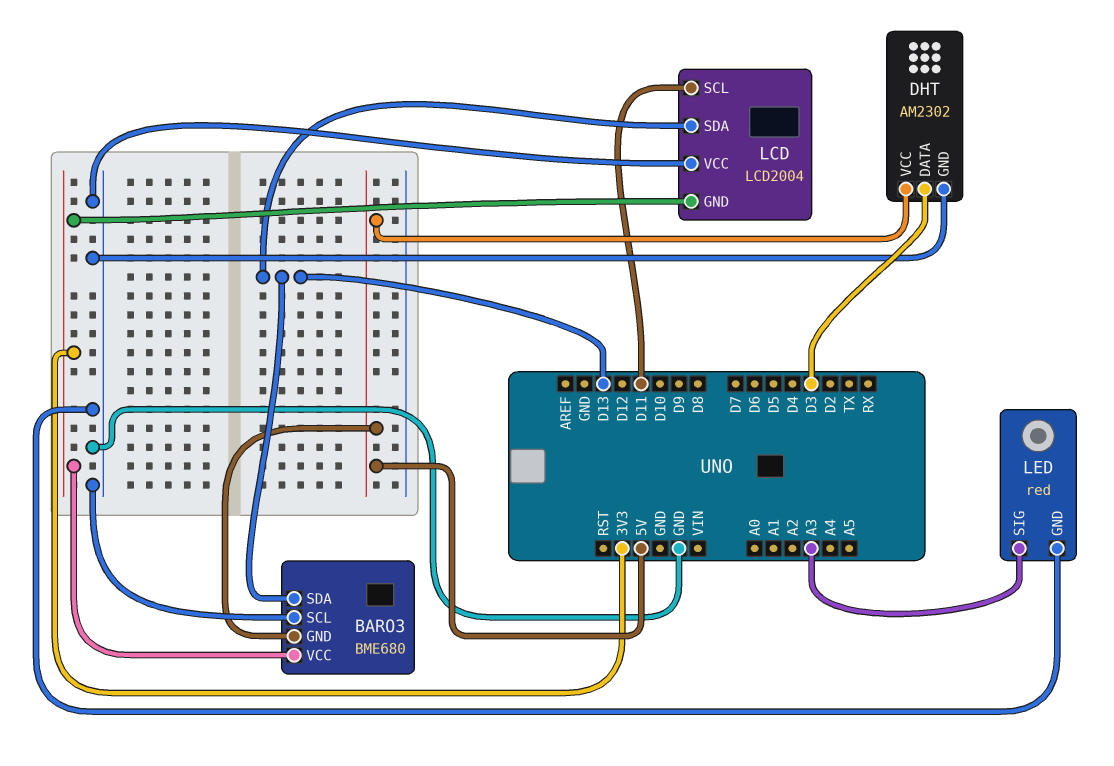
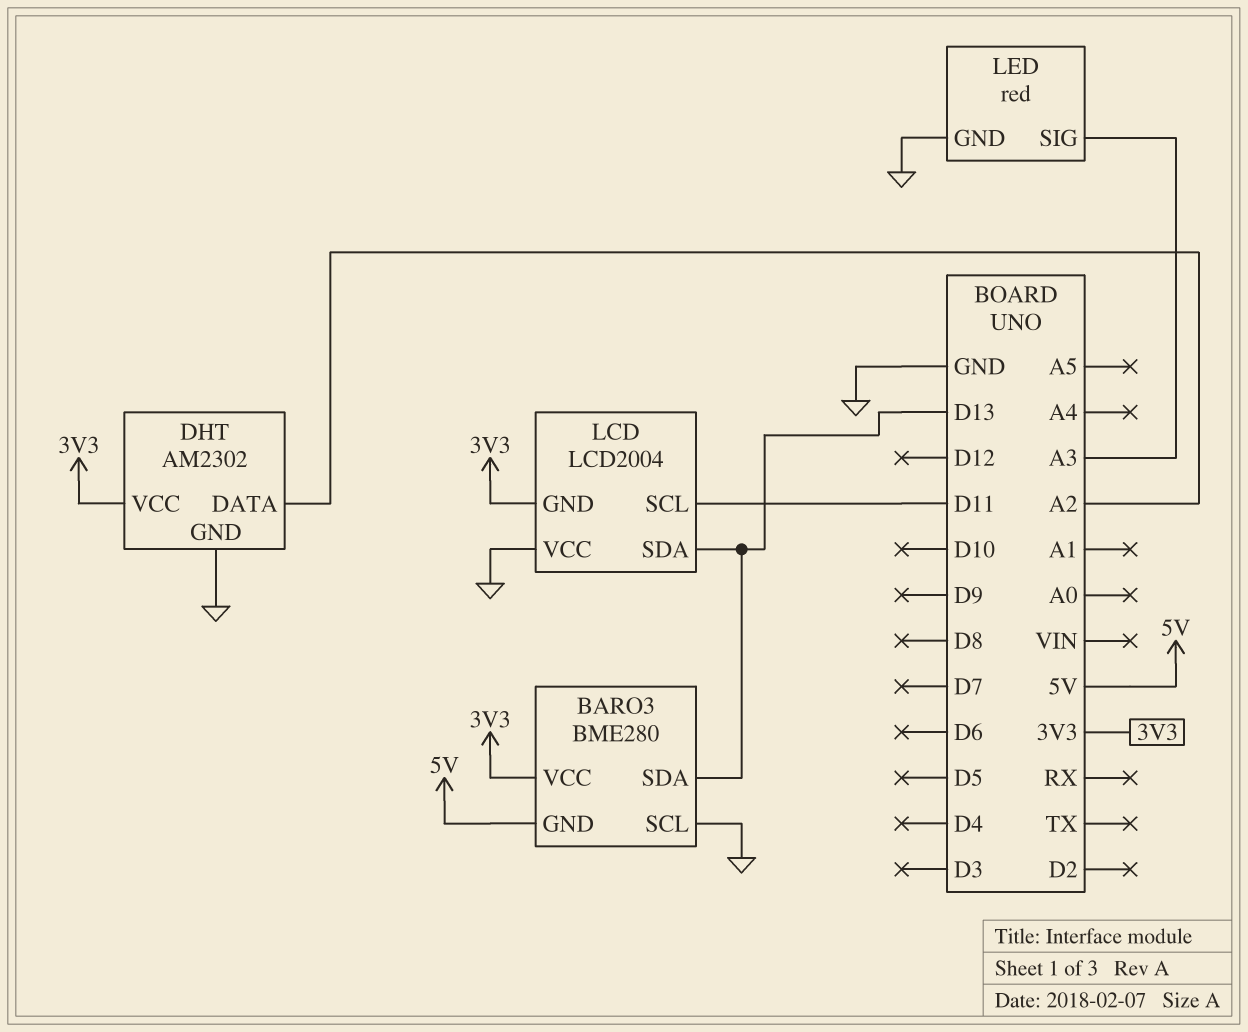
BARO3: BME680 -> BME280
DHT pin DATA: D3 -> A2
DHT pin VCC: 5V -> 3V3

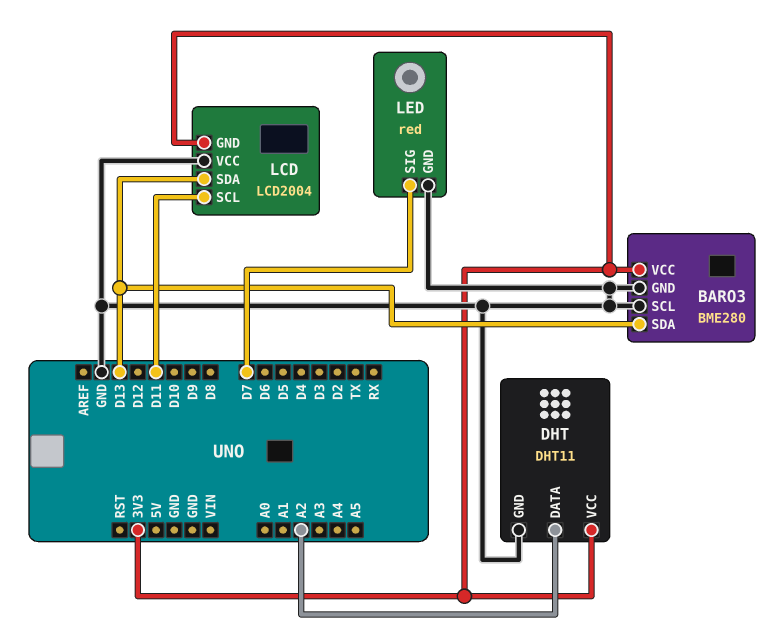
BARO3 pin GND: 5V -> GND
DHT: AM2302 -> DHT11
LED pin SIG: A3 -> D7

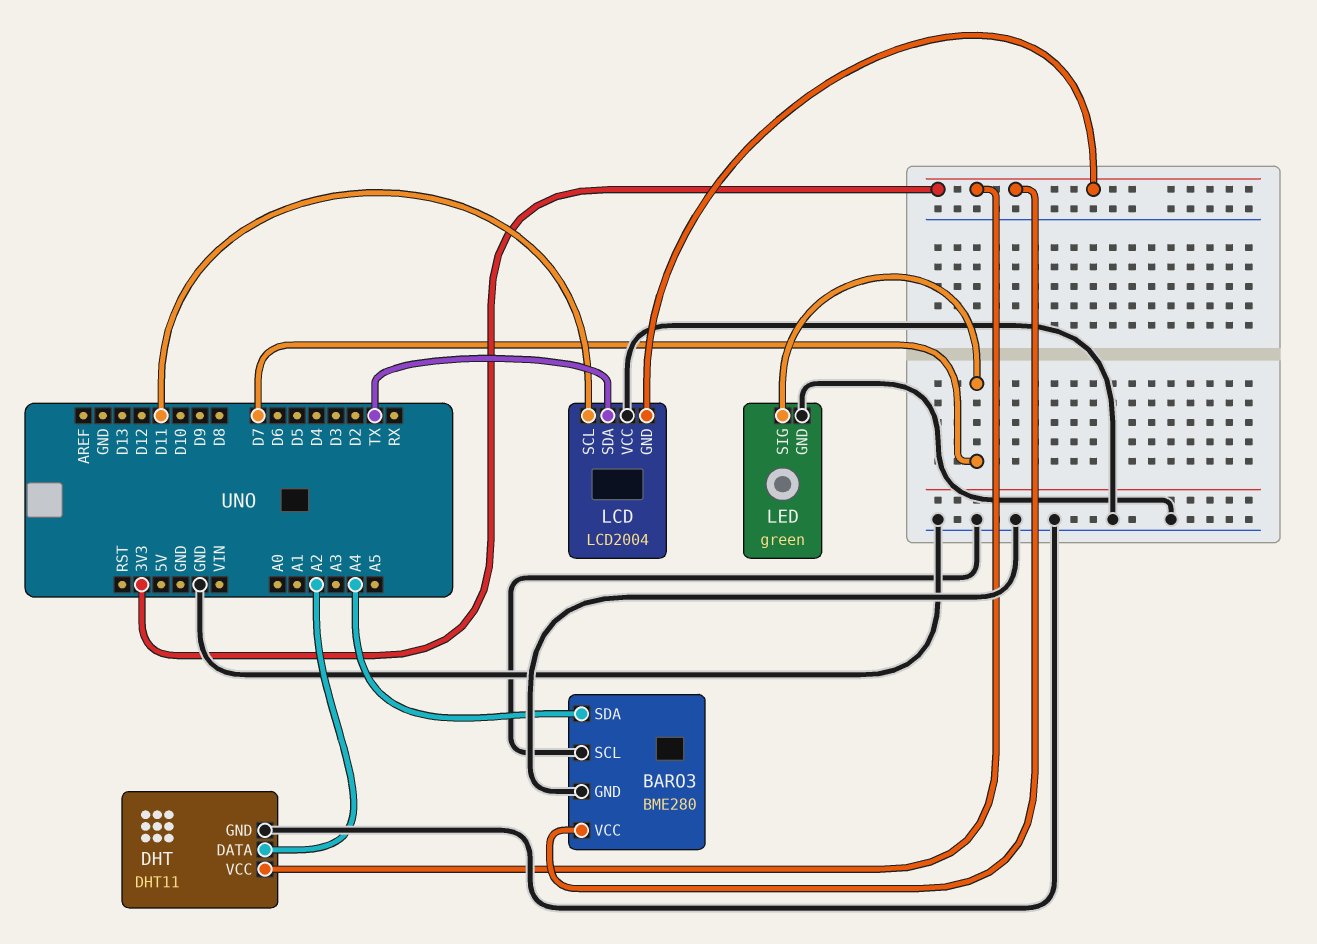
BARO3 pin SDA: D13 -> A4
LCD pin SDA: D13 -> TX
LED: red -> green

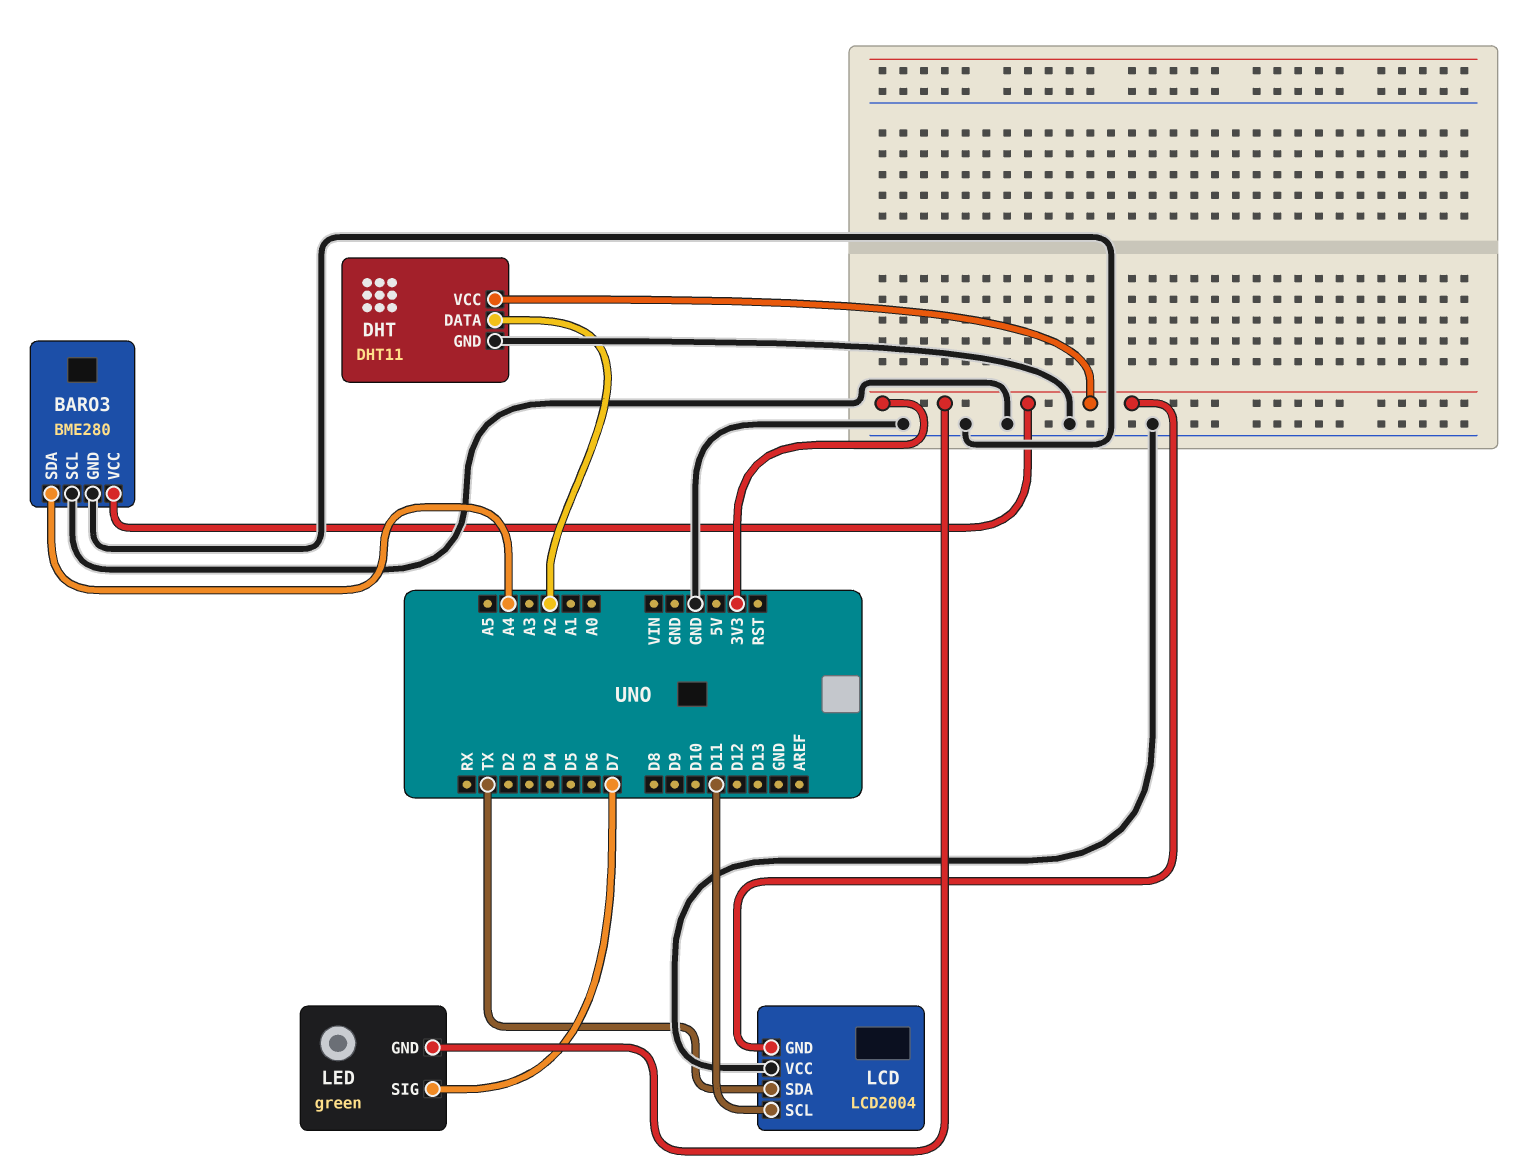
LED pin GND: GND -> 3V3

